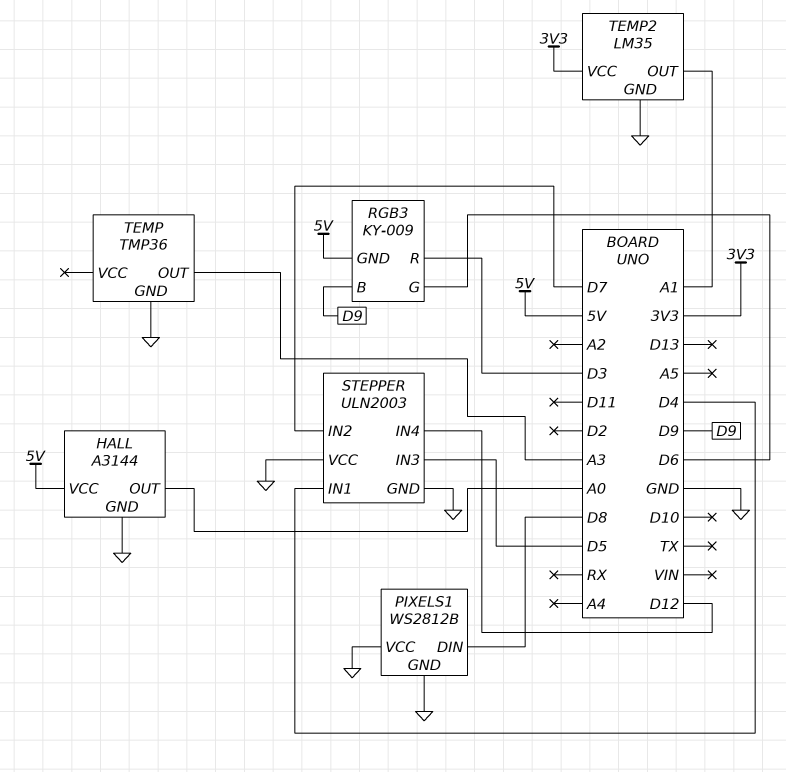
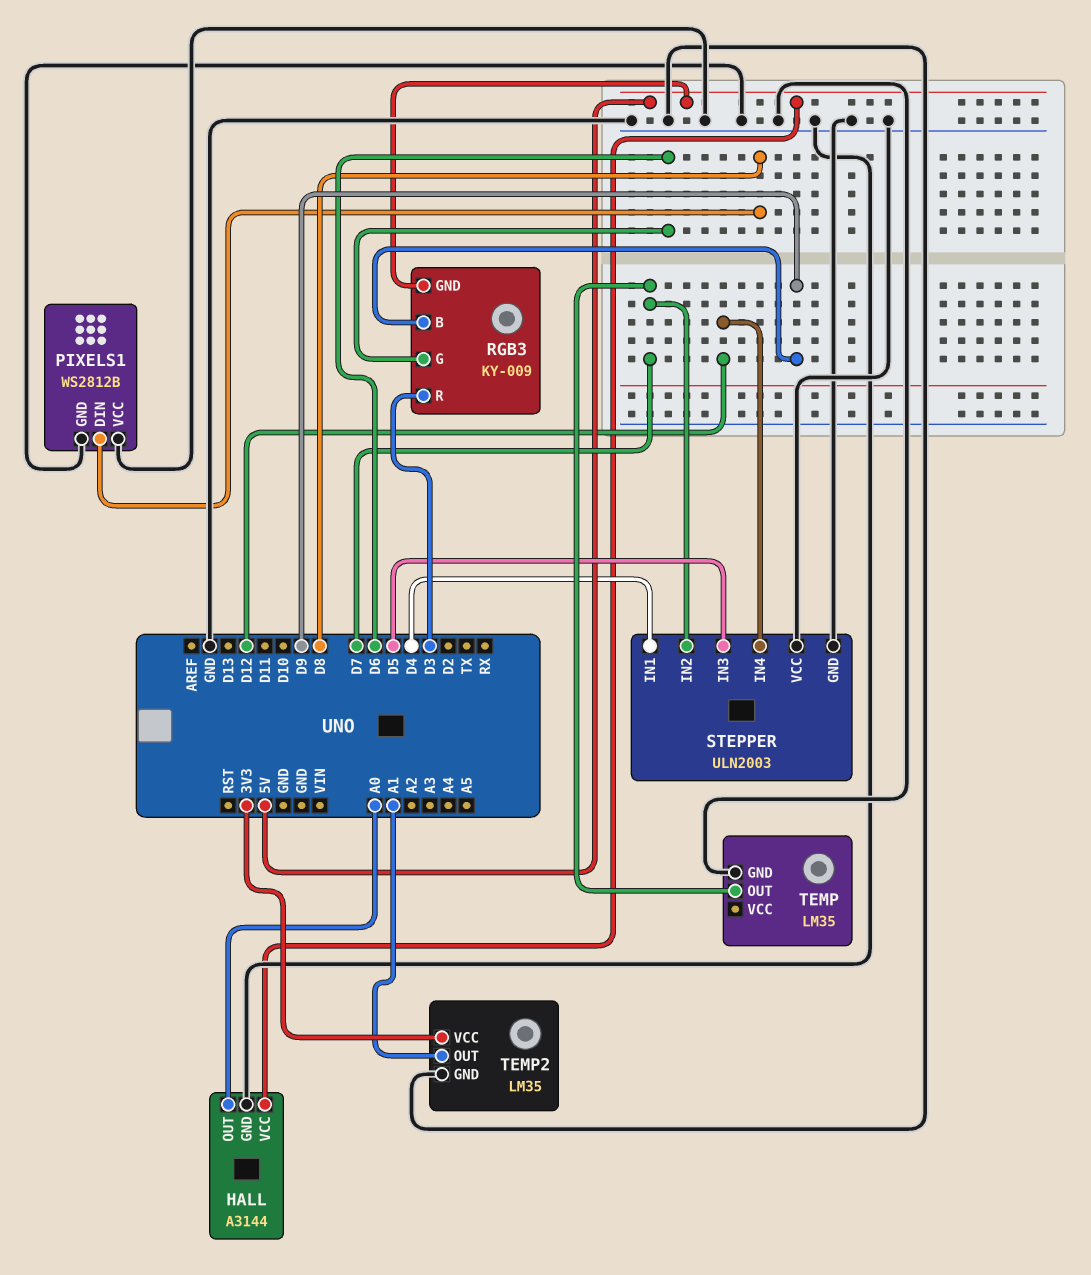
TEMP: TMP36 -> LM35
TEMP pin OUT: A3 -> D7

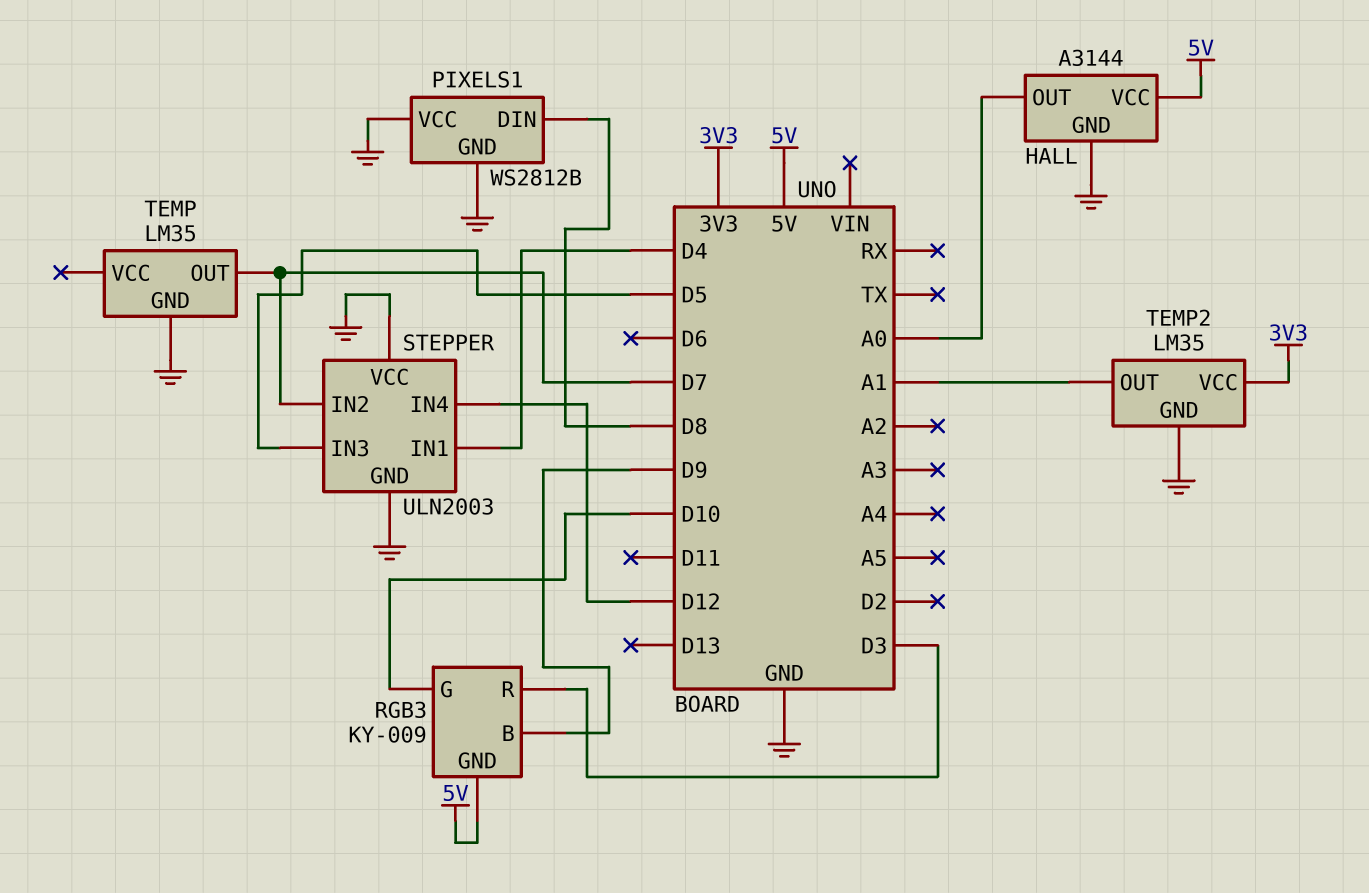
RGB3 pin G: D6 -> D10

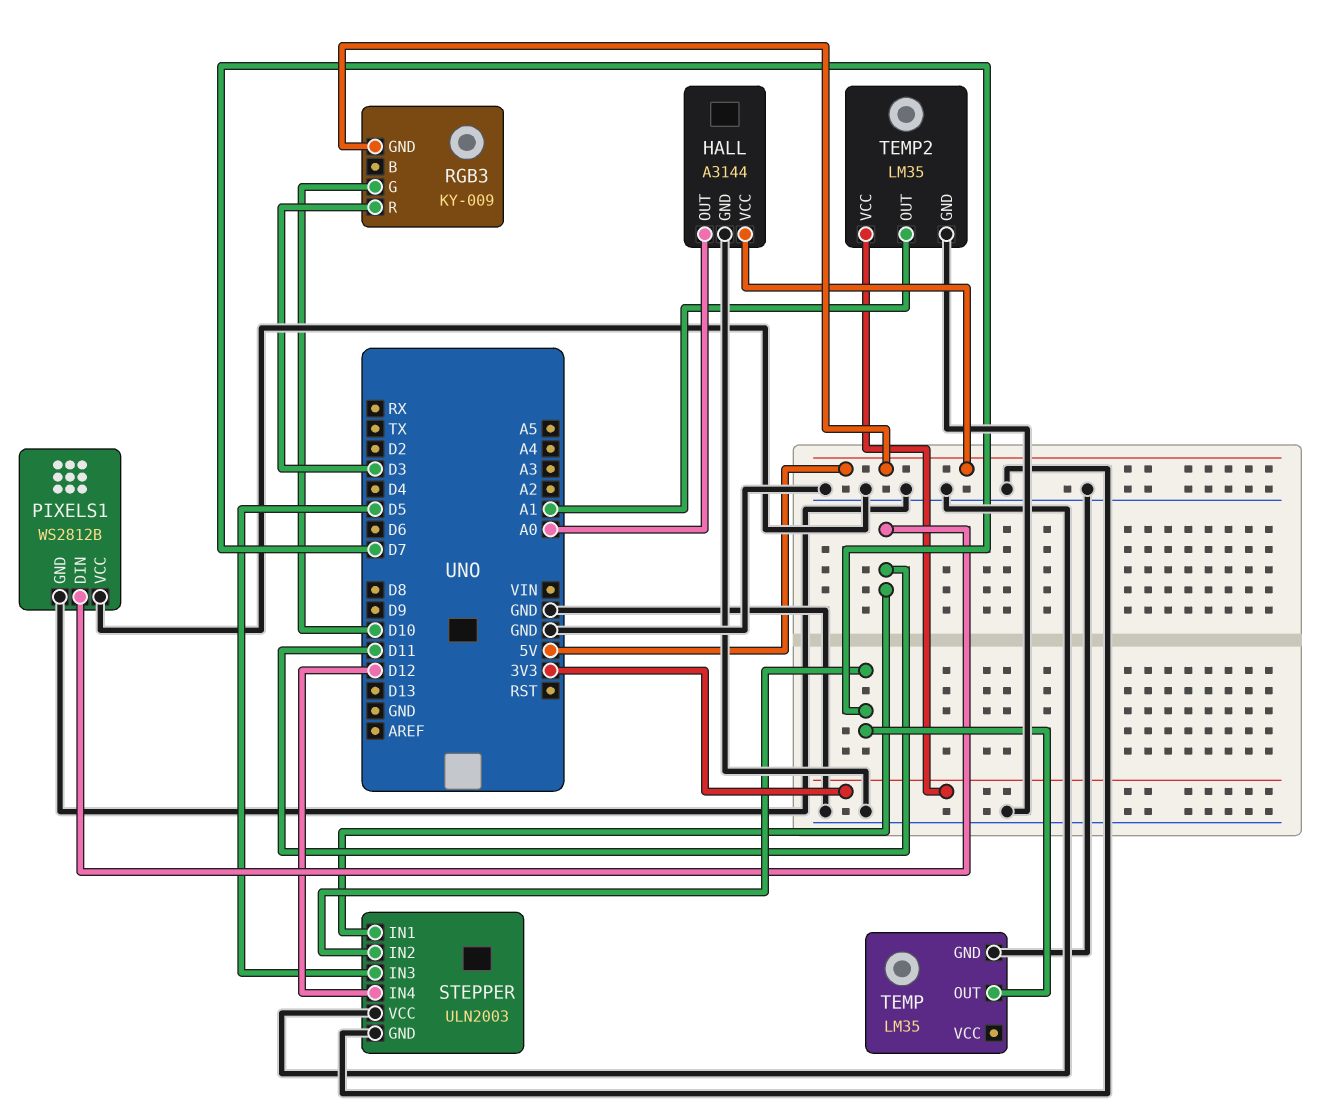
PIXELS1 pin DIN: D8 -> D11
RGB3 pin B: D9 -> none
STEPPER pin IN1: D4 -> D11

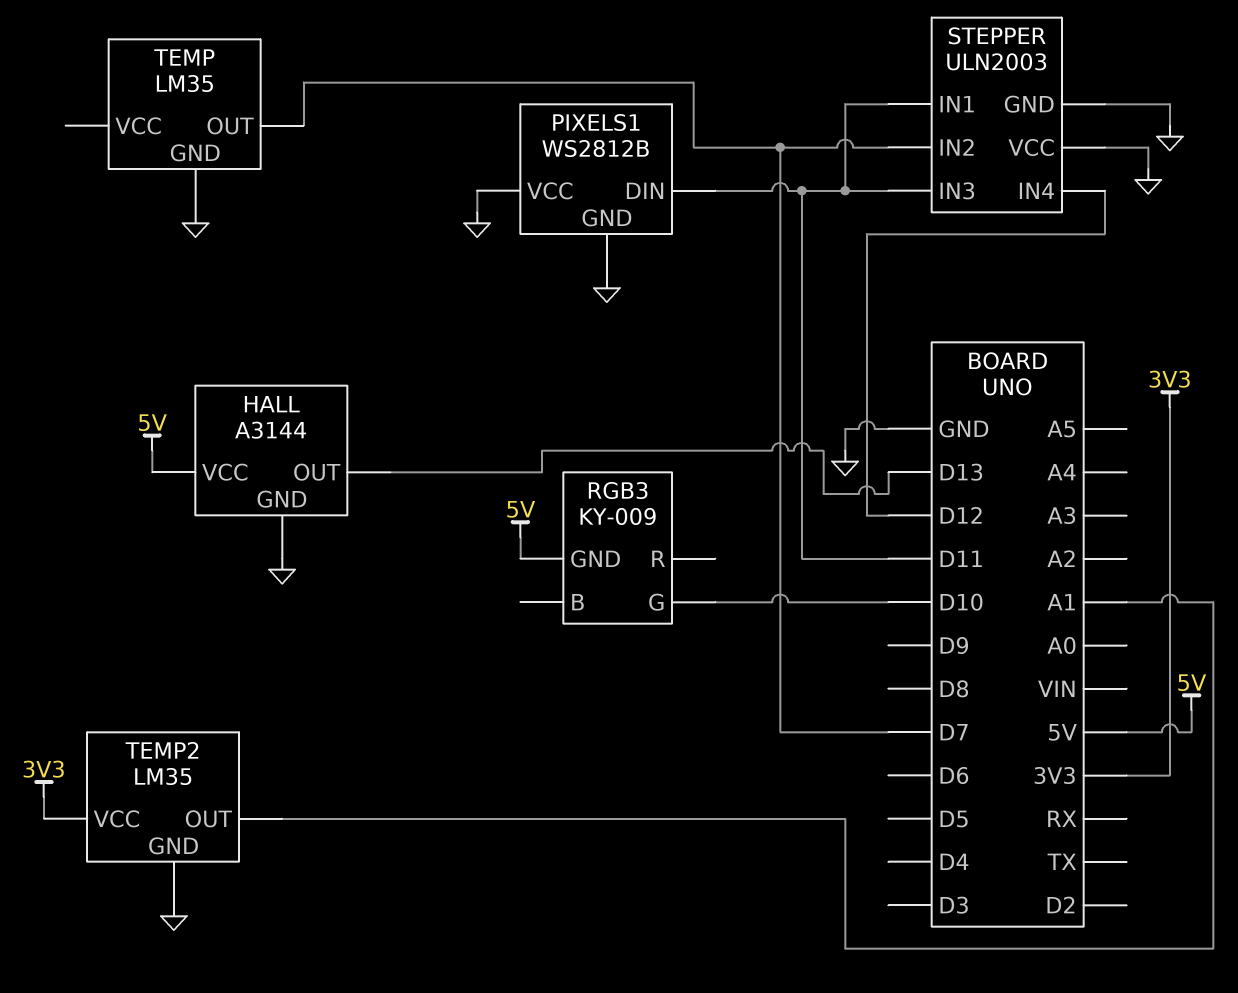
HALL pin OUT: A0 -> D13
RGB3 pin R: D3 -> none
STEPPER pin IN3: D5 -> D11

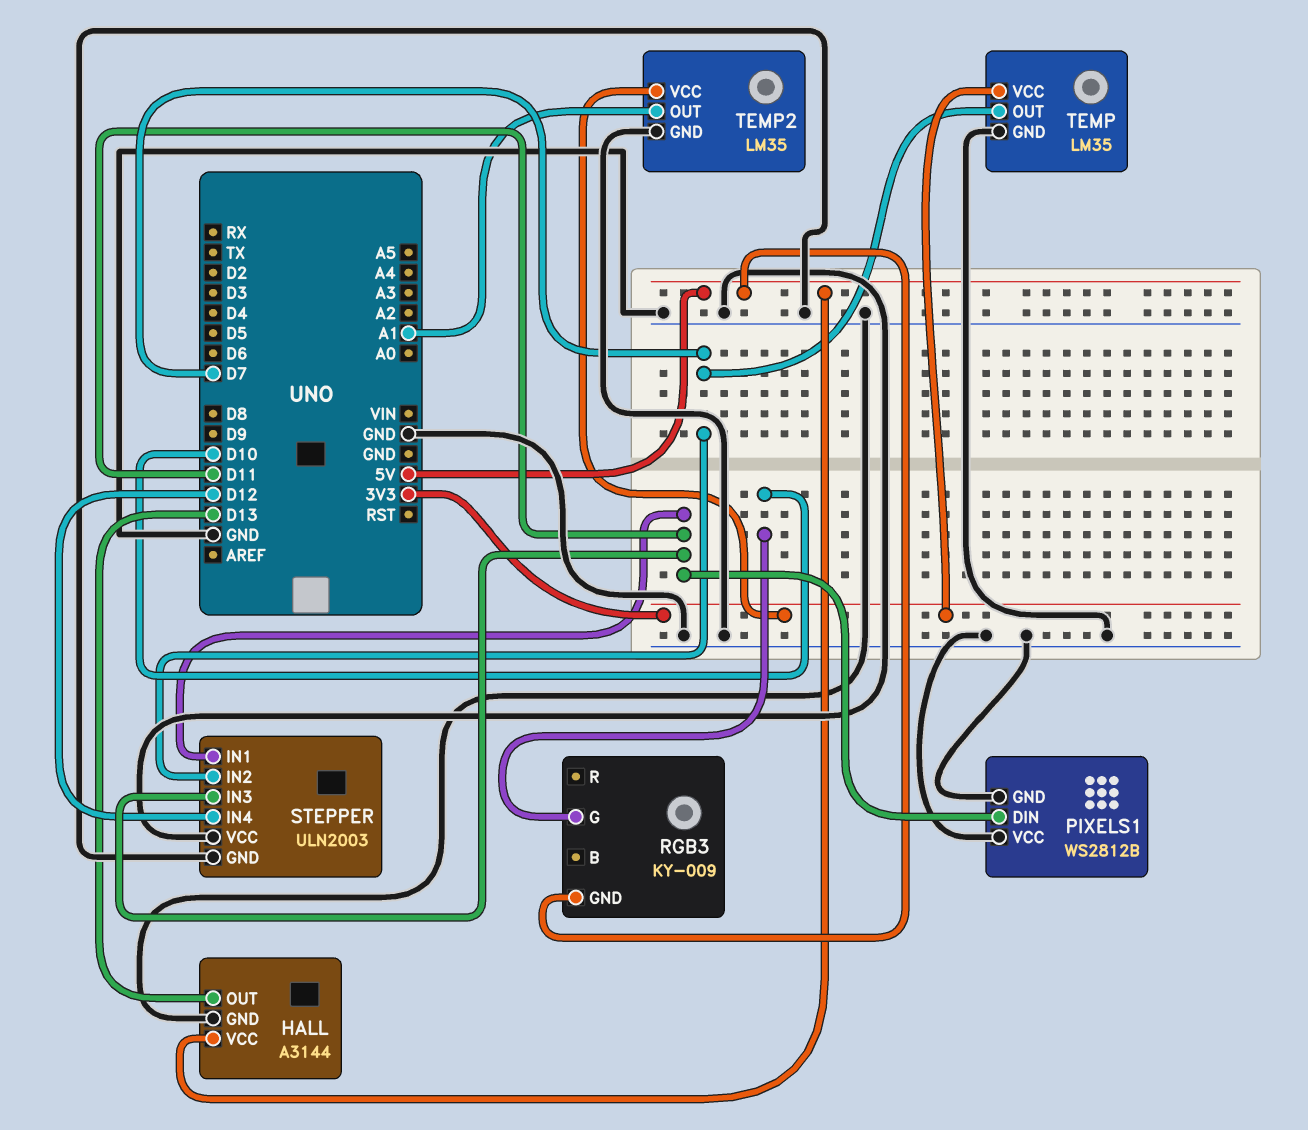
TEMP pin VCC: none -> 3V3

